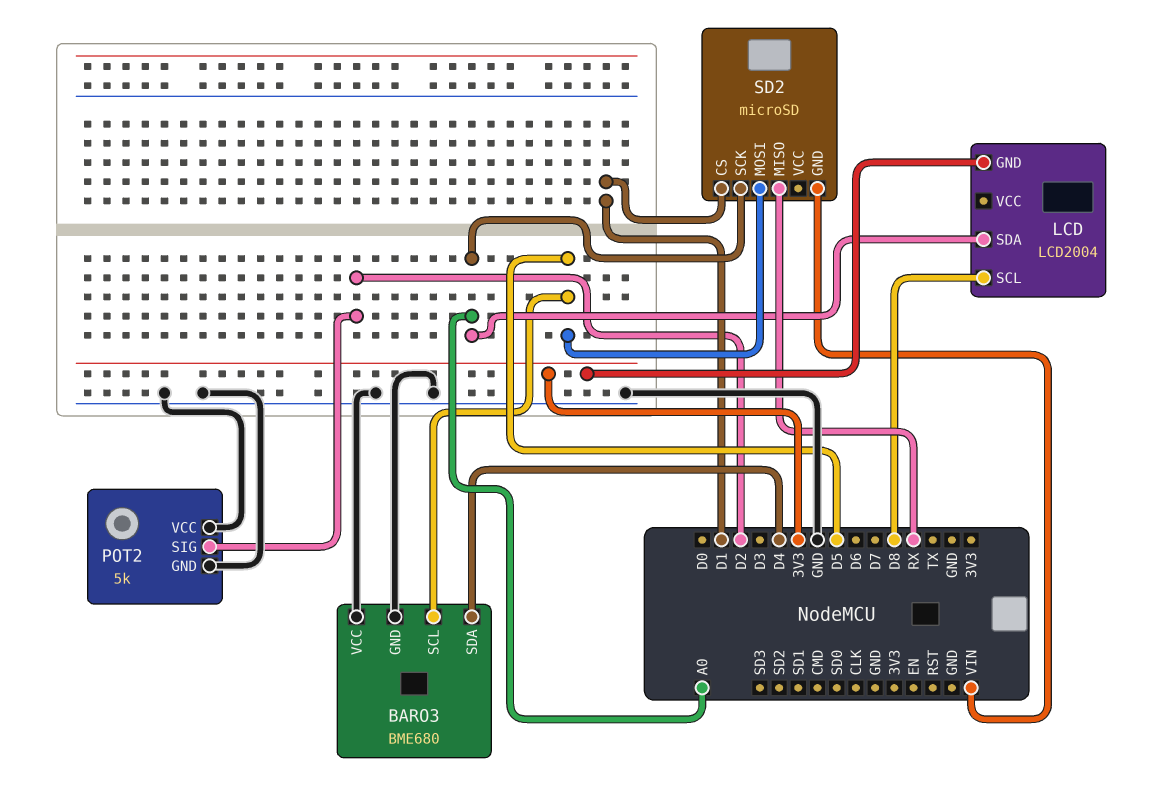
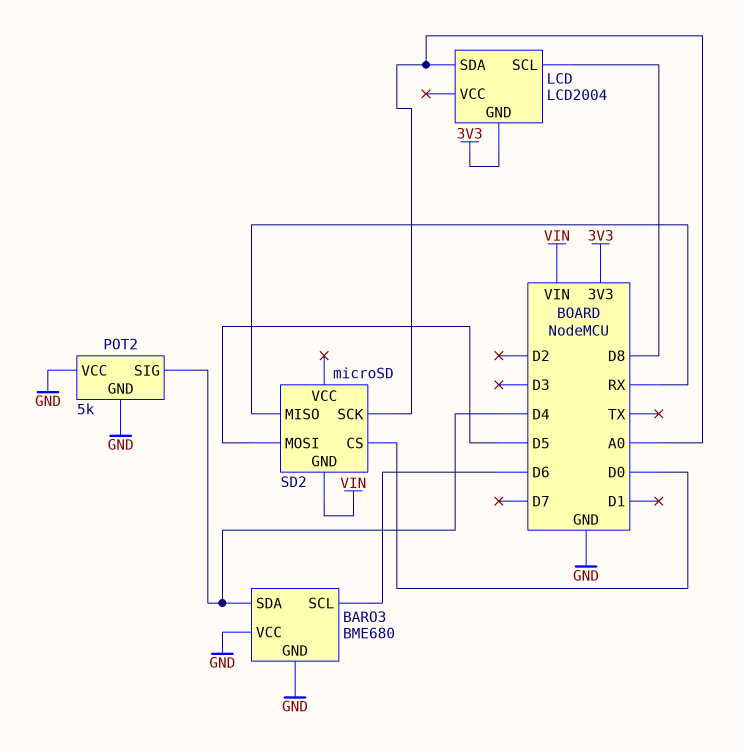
BARO3 pin SCL: D5 -> D6
POT2 pin SIG: D2 -> D4
SD2 pin CS: D1 -> D0

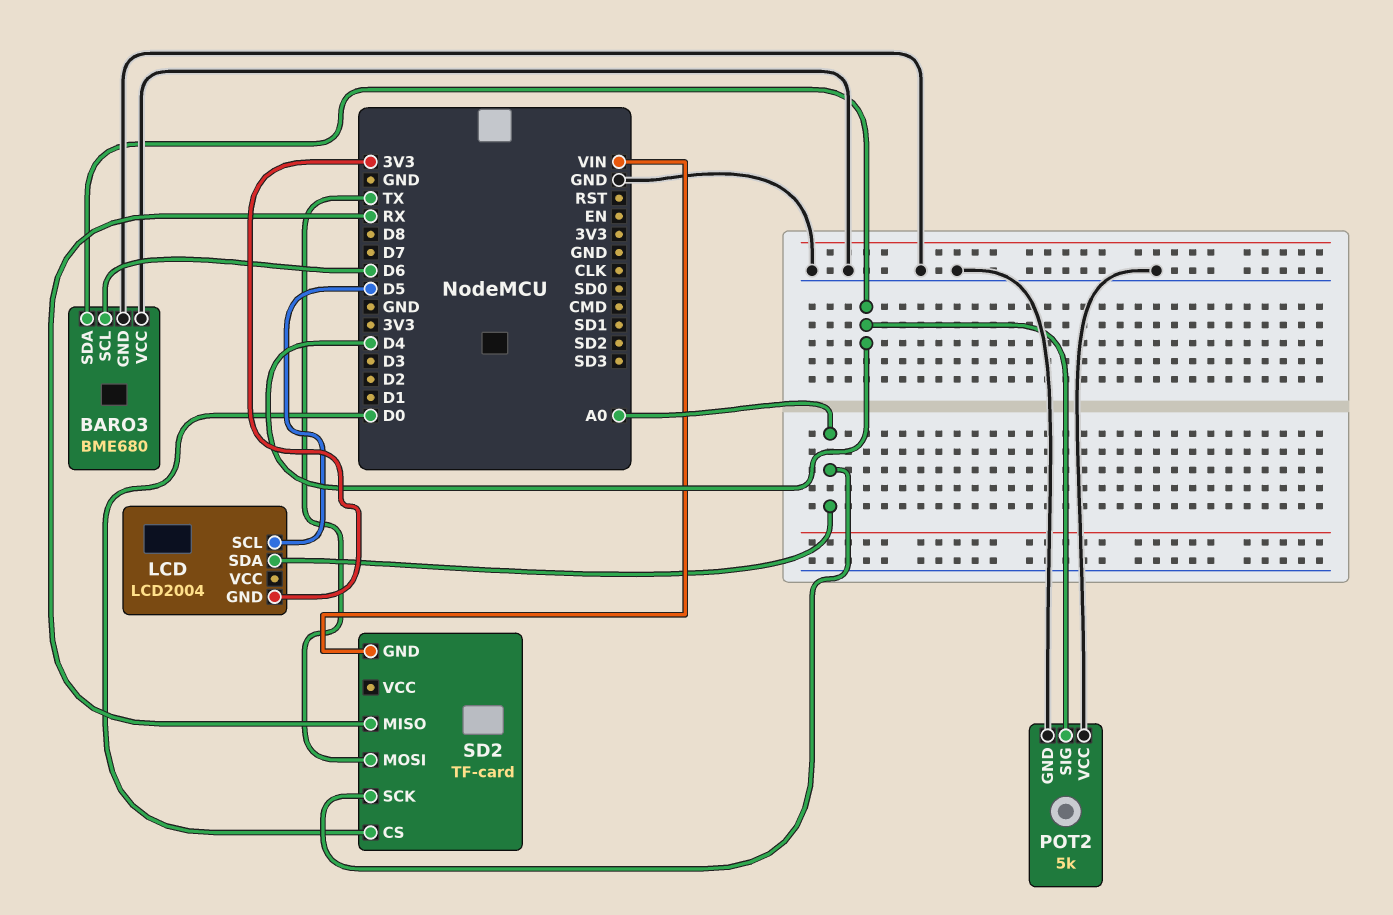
LCD pin SCL: D8 -> D5
SD2: microSD -> TF-card
SD2 pin MOSI: D5 -> TX

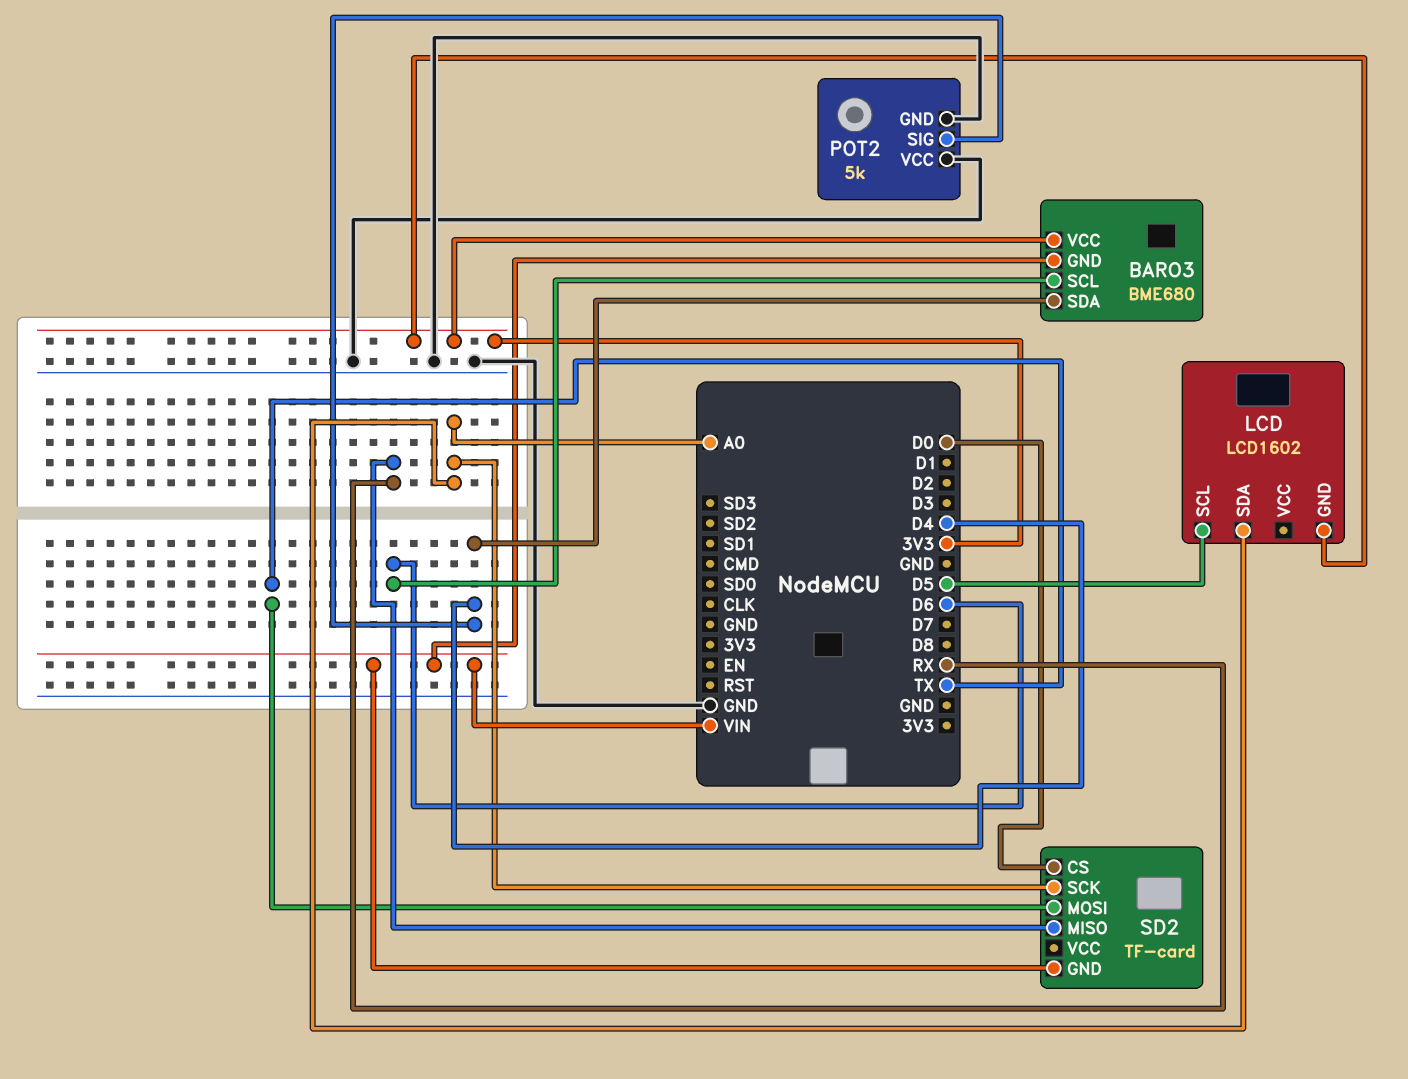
BARO3 pin GND: GND -> VIN
BARO3 pin VCC: GND -> 3V3
LCD: LCD2004 -> LCD1602

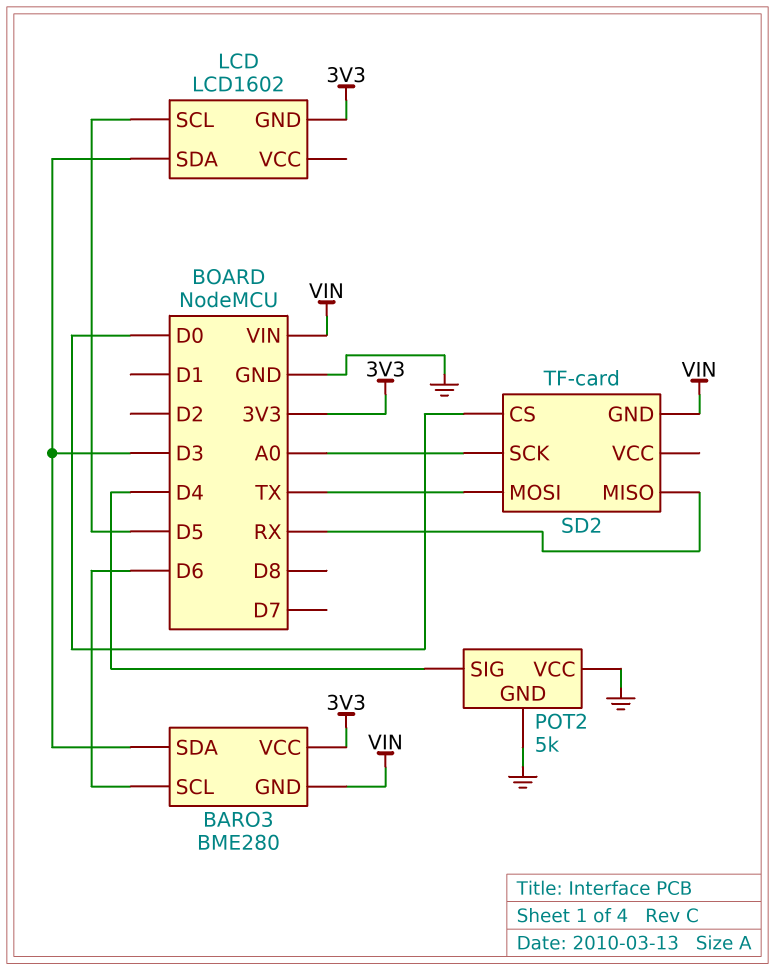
BARO3: BME680 -> BME280
BARO3 pin SDA: D4 -> D3
LCD pin SDA: A0 -> D3

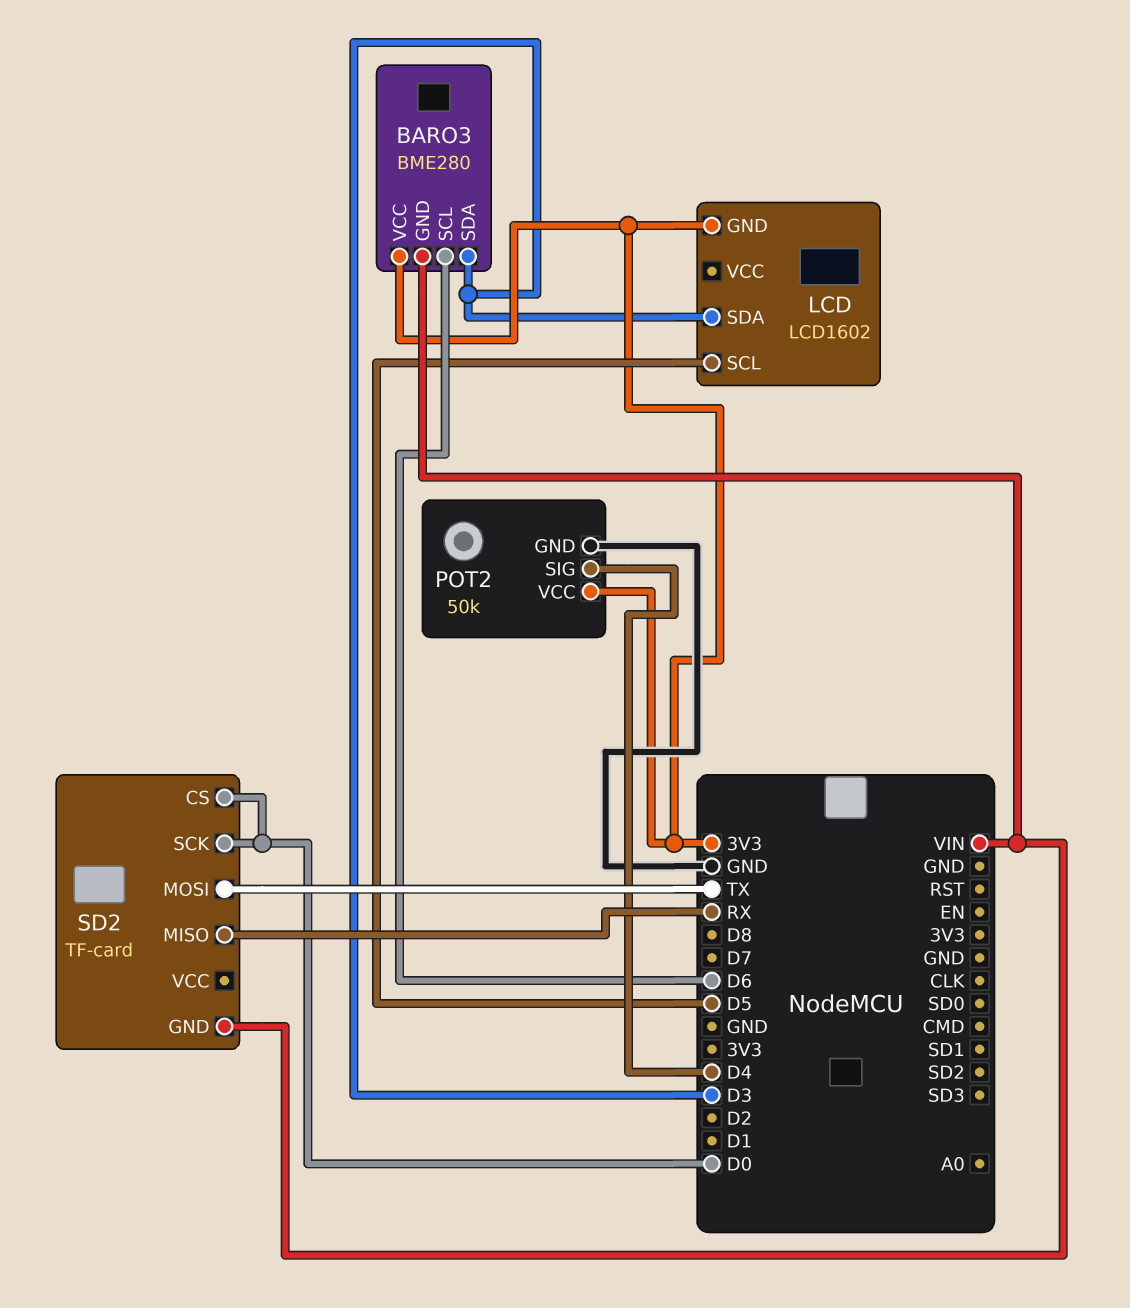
POT2: 5k -> 50k
POT2 pin VCC: GND -> 3V3
SD2 pin SCK: A0 -> D0

